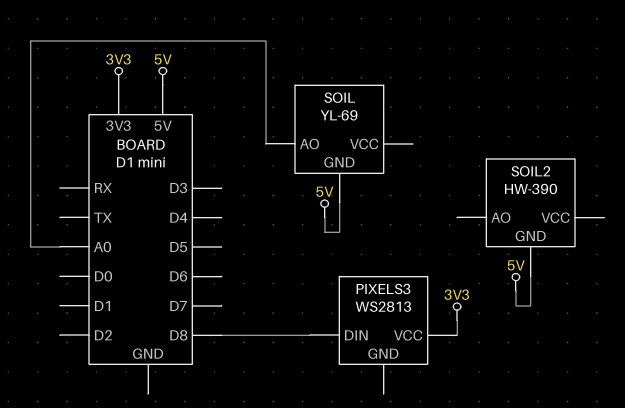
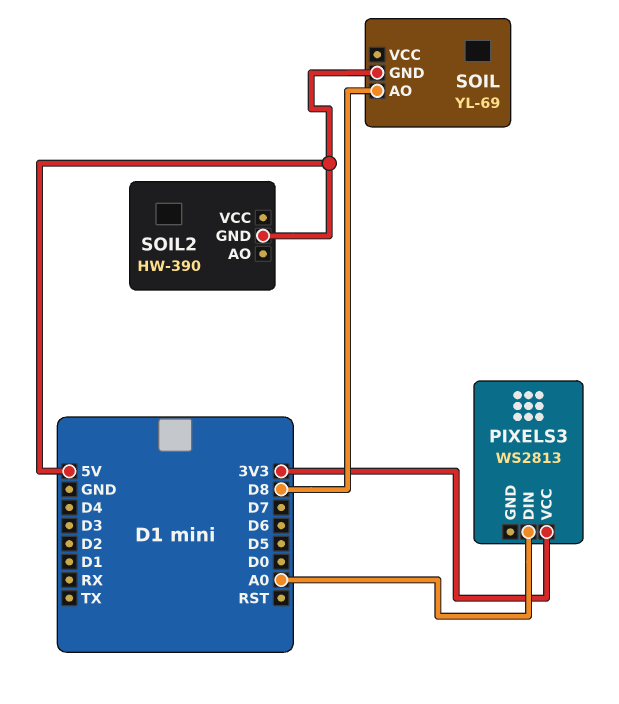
PIXELS3 pin DIN: D8 -> A0
SOIL pin AO: A0 -> D8

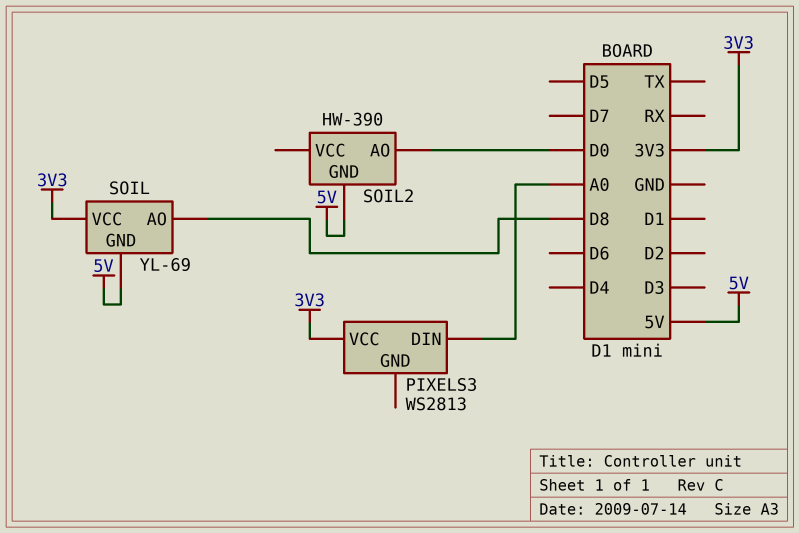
SOIL pin VCC: none -> 3V3
SOIL2 pin AO: none -> D0

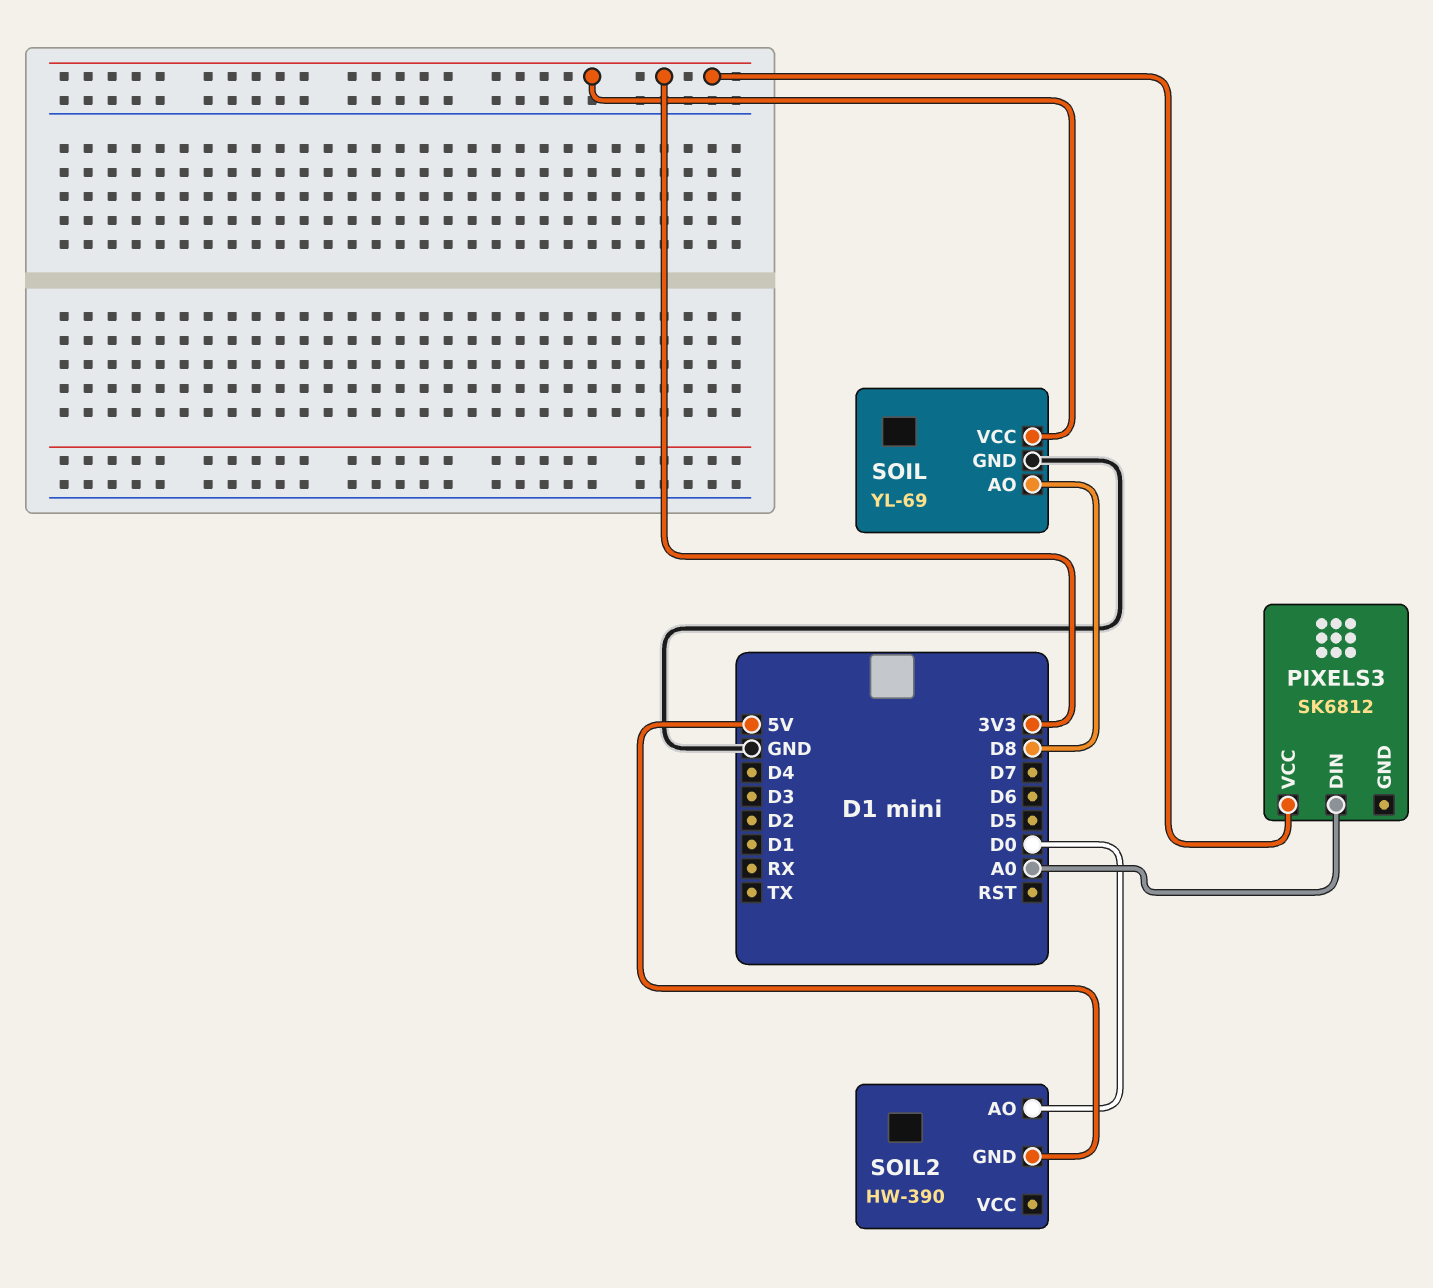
PIXELS3: WS2813 -> SK6812
SOIL pin GND: 5V -> GND

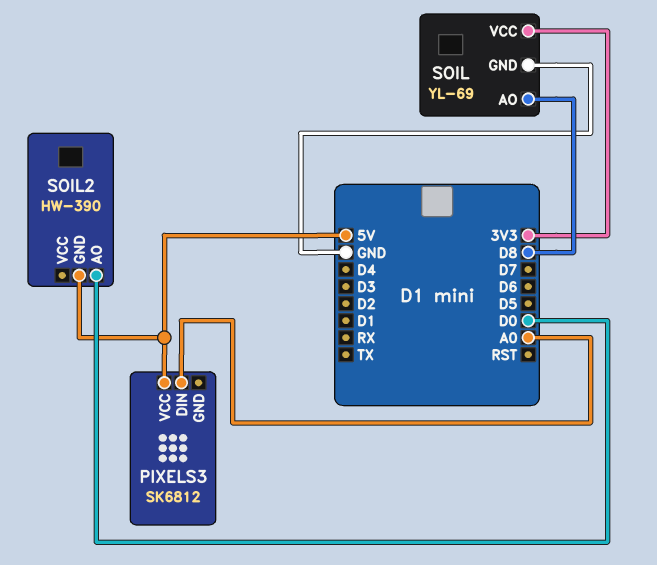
PIXELS3 pin VCC: 3V3 -> 5V

